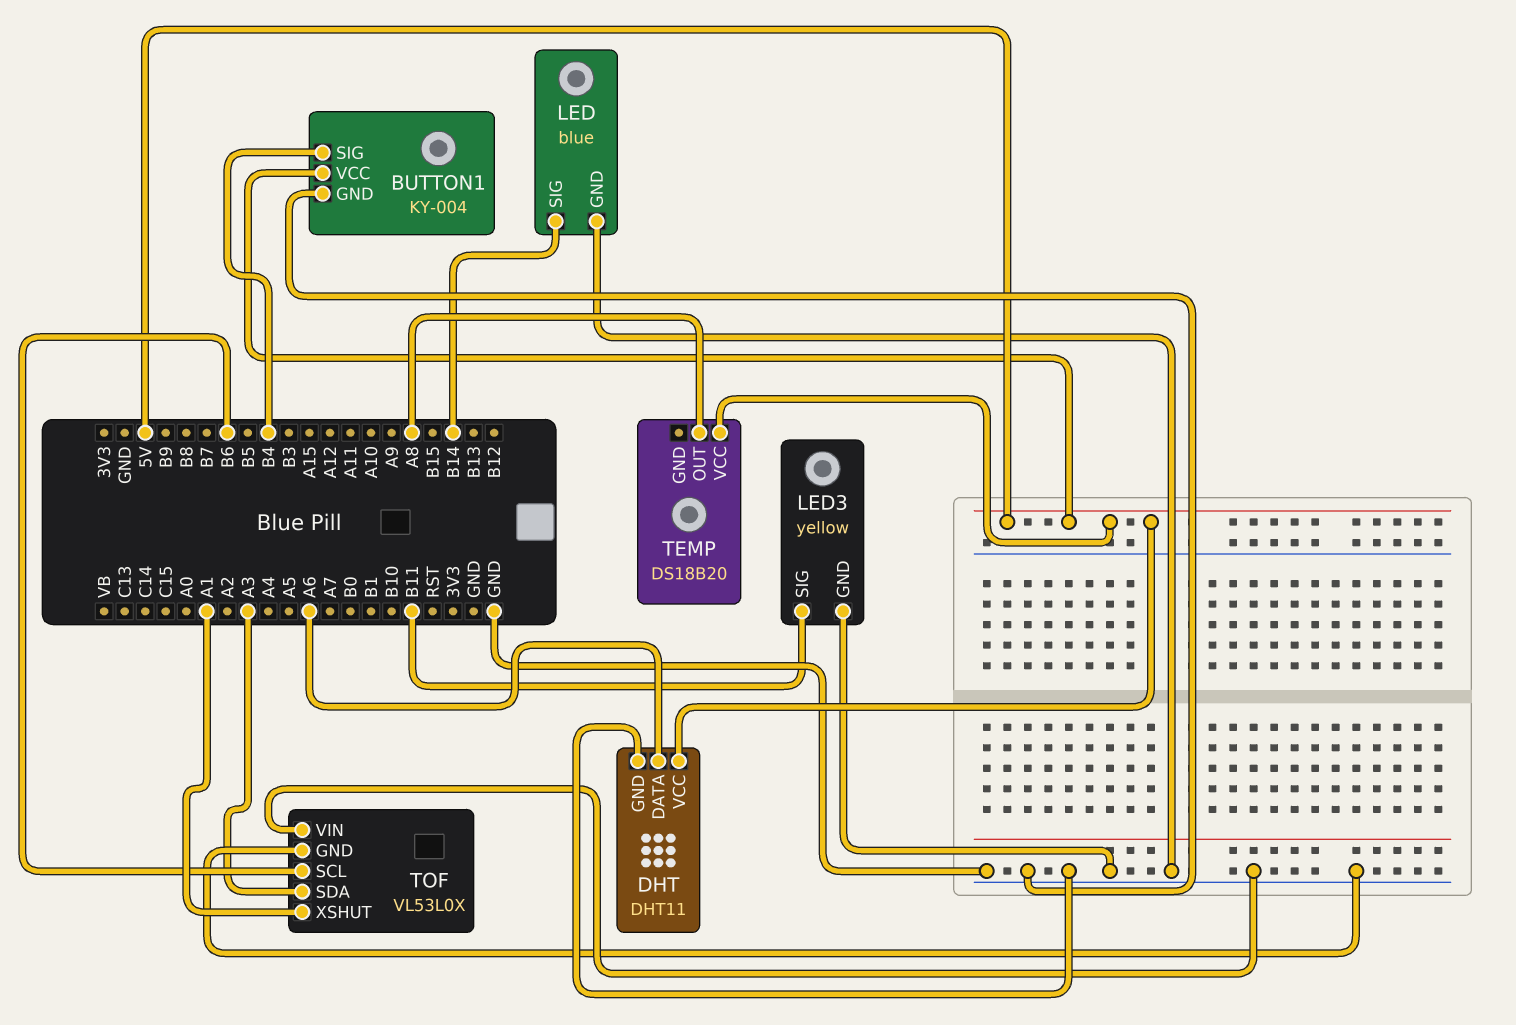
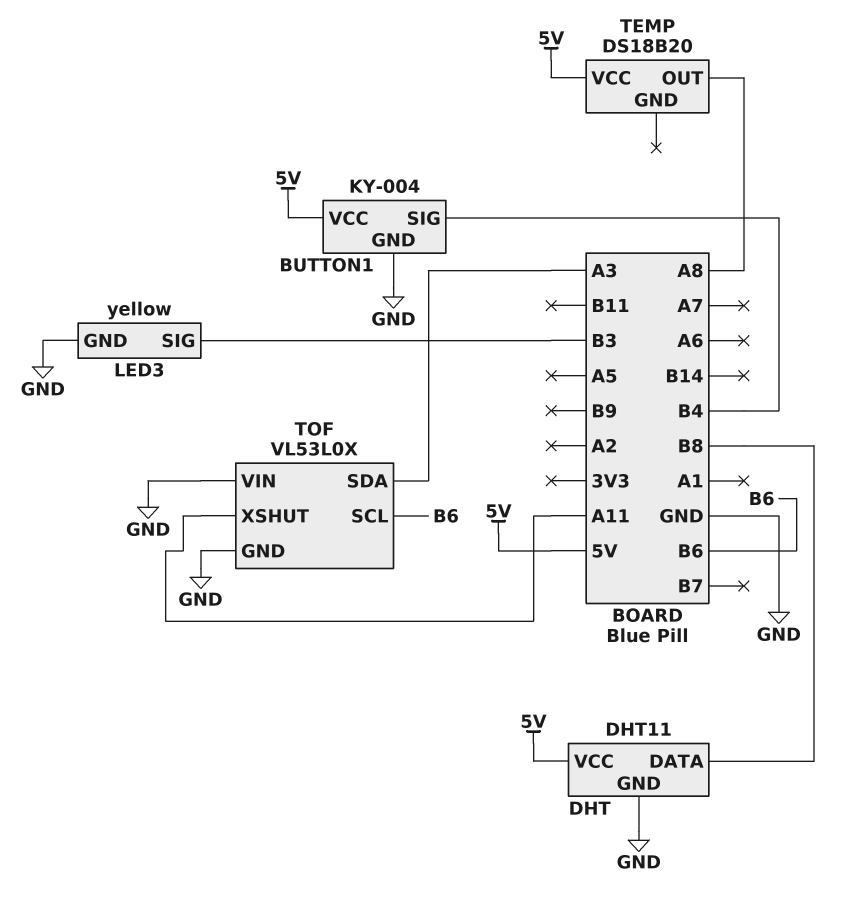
DHT pin DATA: A6 -> B8
LED: blue -> none
LED pin GND: GND -> none
LED pin SIG: B14 -> none
LED3 pin SIG: B11 -> B3
TOF pin XSHUT: A1 -> A11

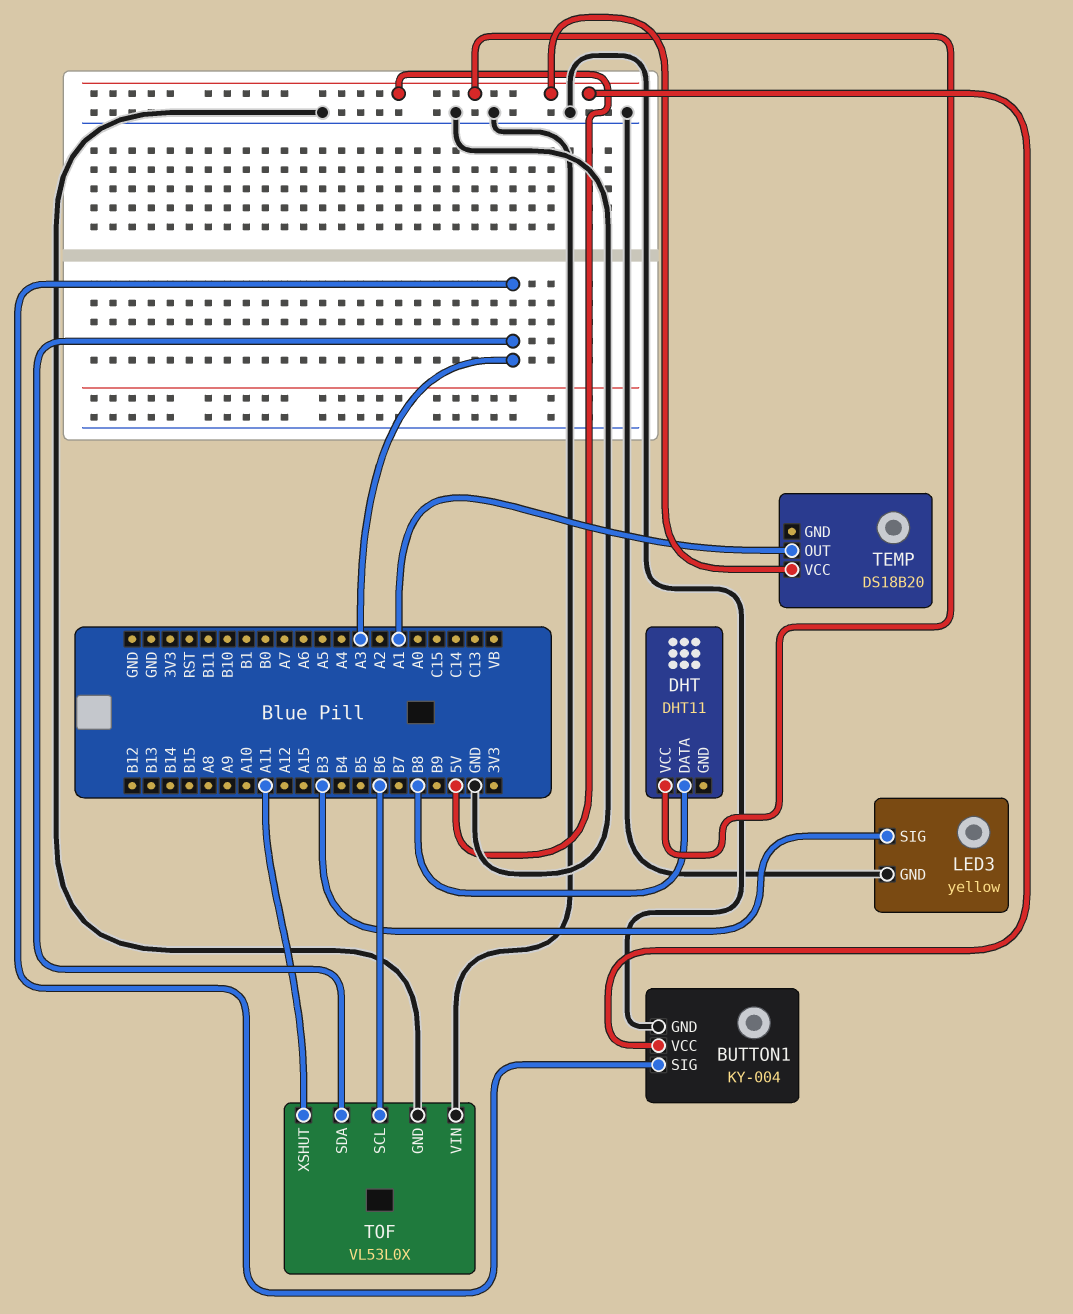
BUTTON1 pin SIG: B4 -> A3
DHT pin GND: GND -> none
TEMP pin OUT: A8 -> A1

